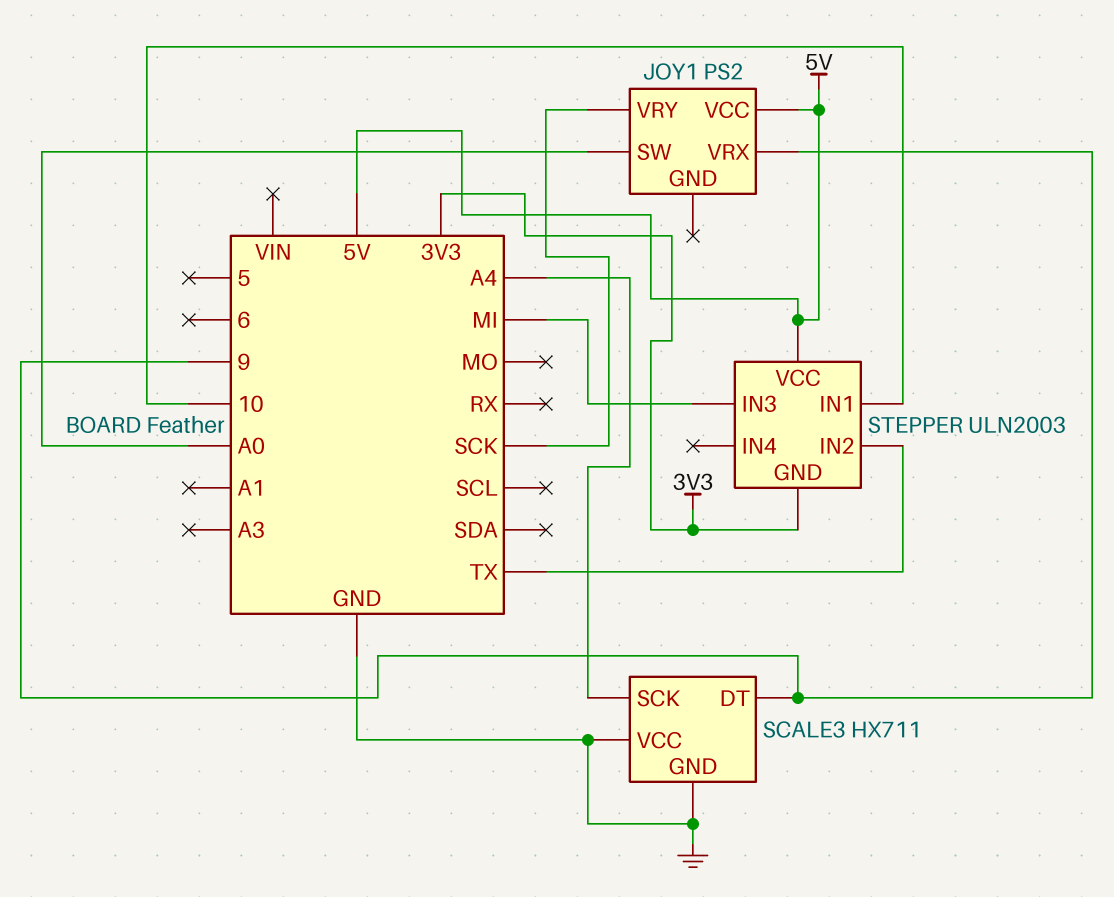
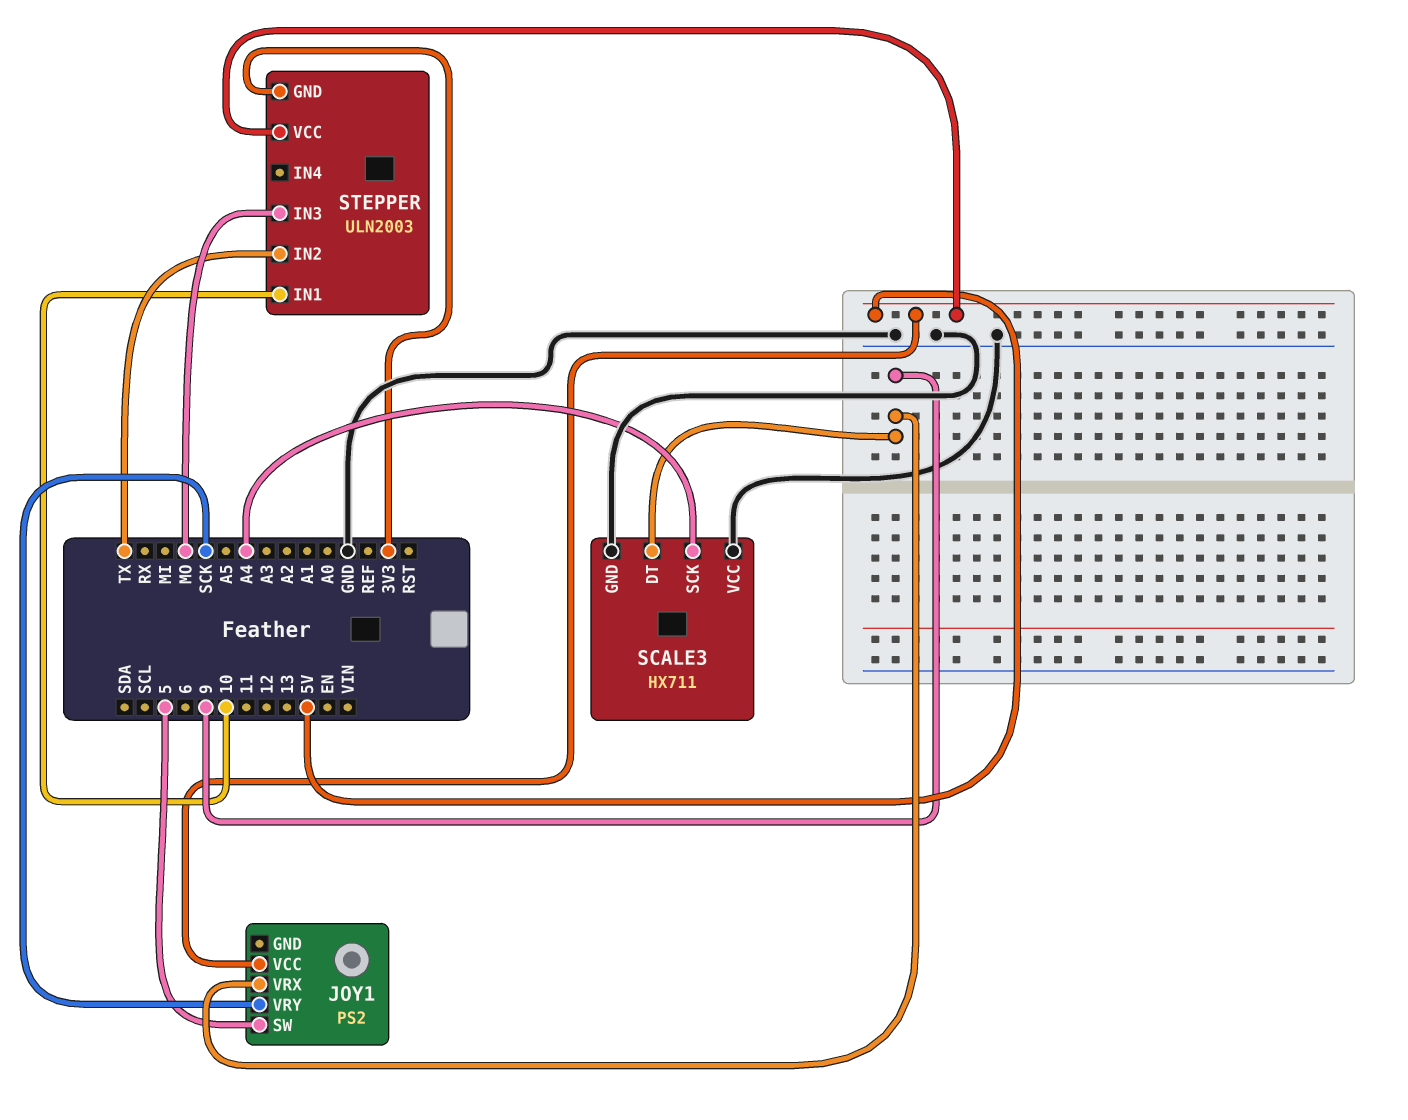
JOY1 pin SW: A0 -> 5
STEPPER pin IN3: MI -> MO

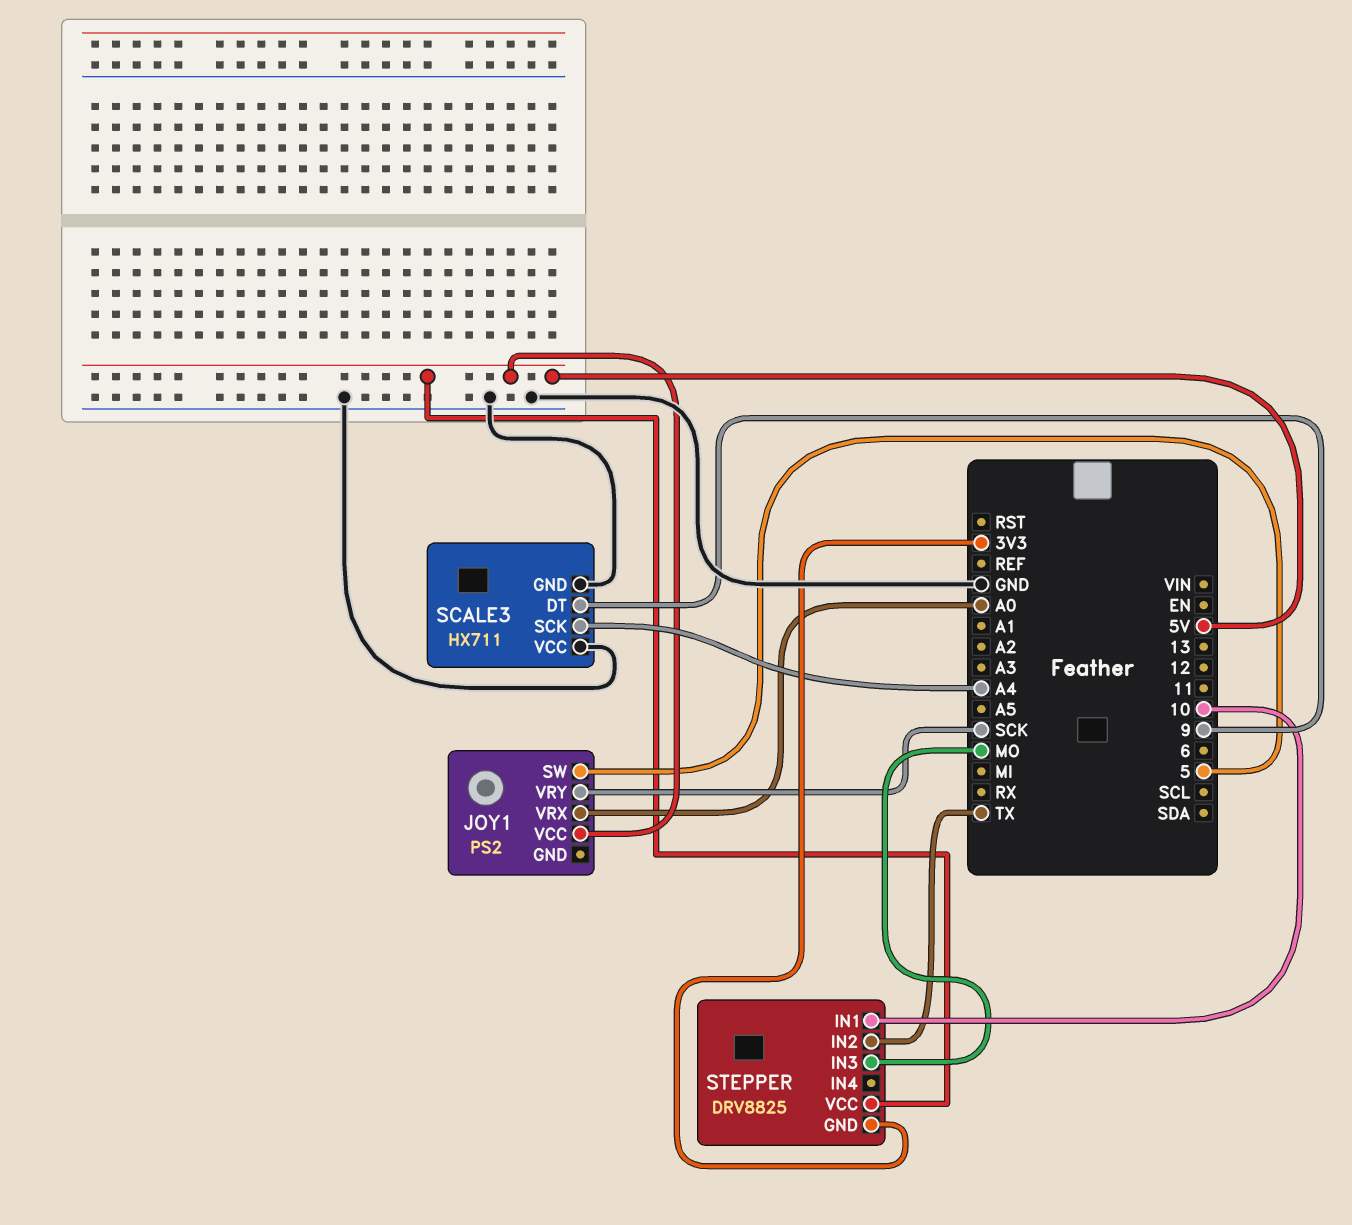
JOY1 pin VRX: 9 -> A0
STEPPER: ULN2003 -> DRV8825

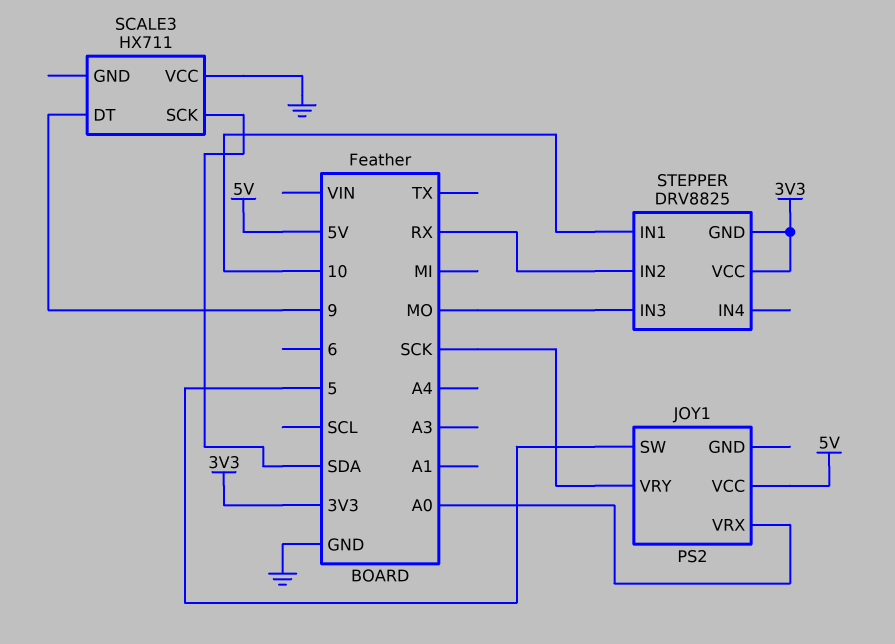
SCALE3 pin GND: GND -> none
SCALE3 pin SCK: A4 -> SDA
STEPPER pin IN2: TX -> RX
STEPPER pin VCC: 5V -> 3V3

